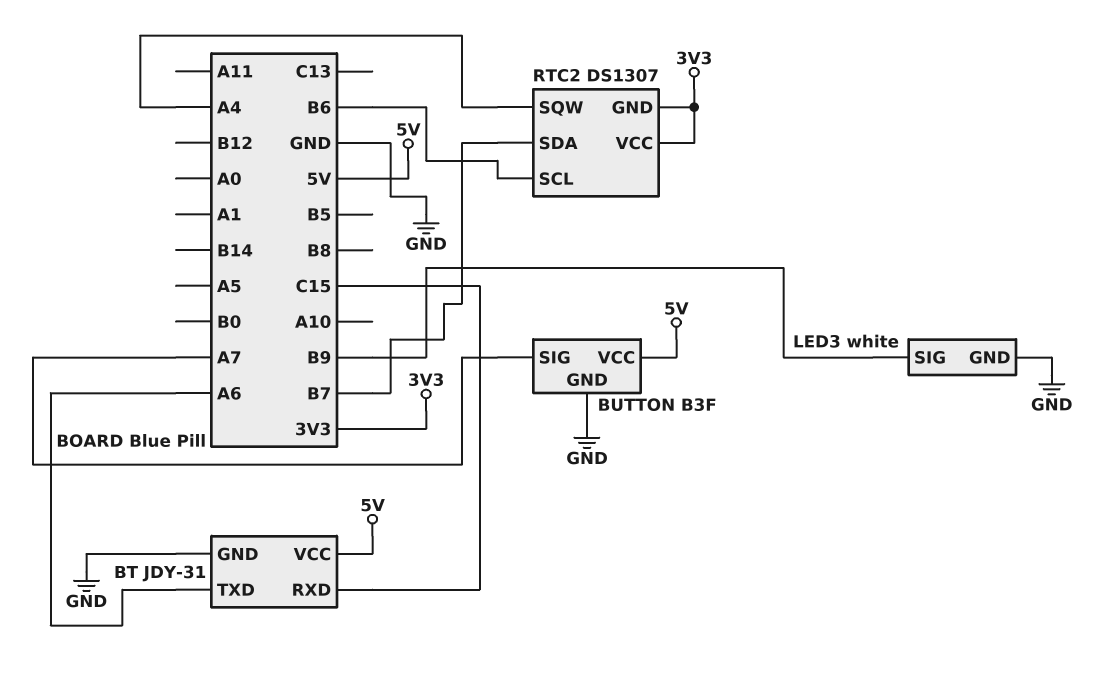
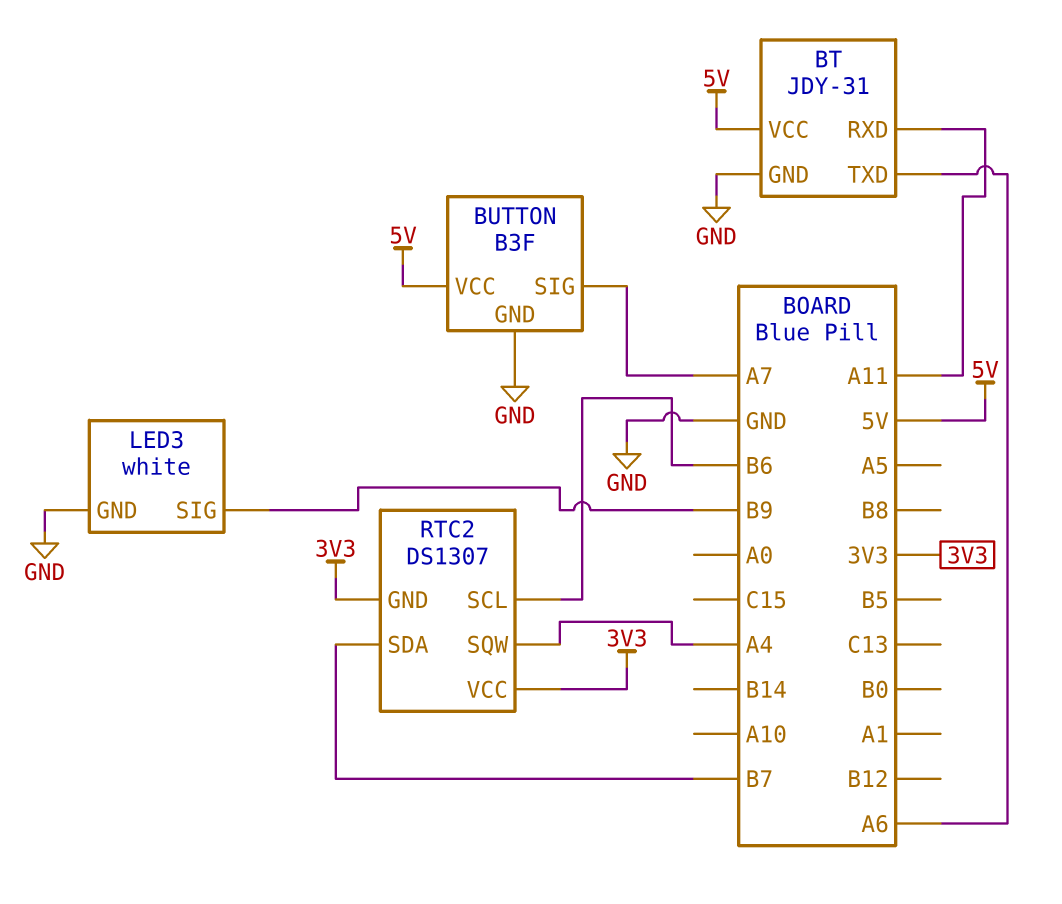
BT pin RXD: C15 -> A11

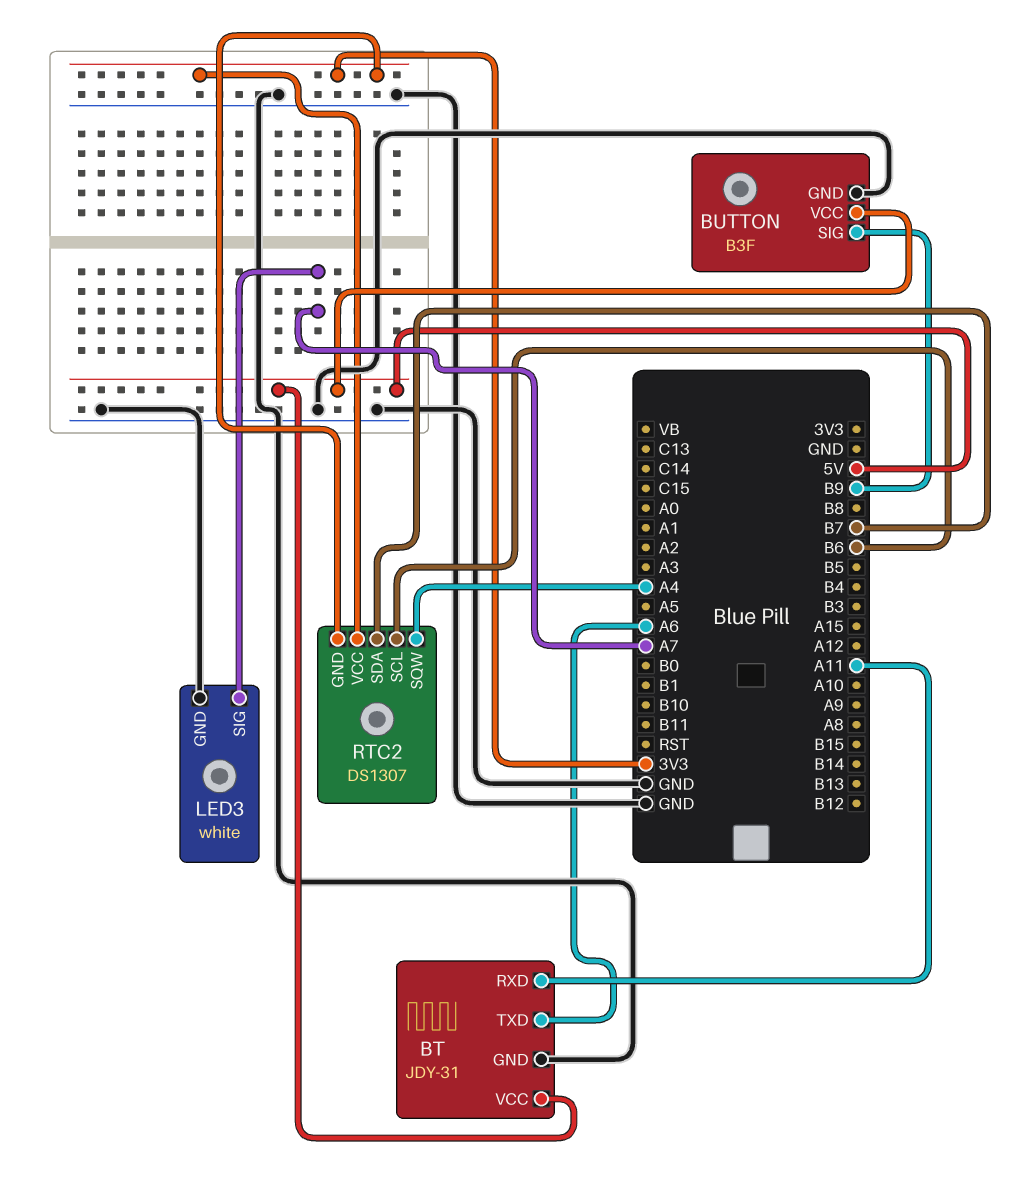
BUTTON pin SIG: A7 -> B9
LED3 pin SIG: B9 -> A7

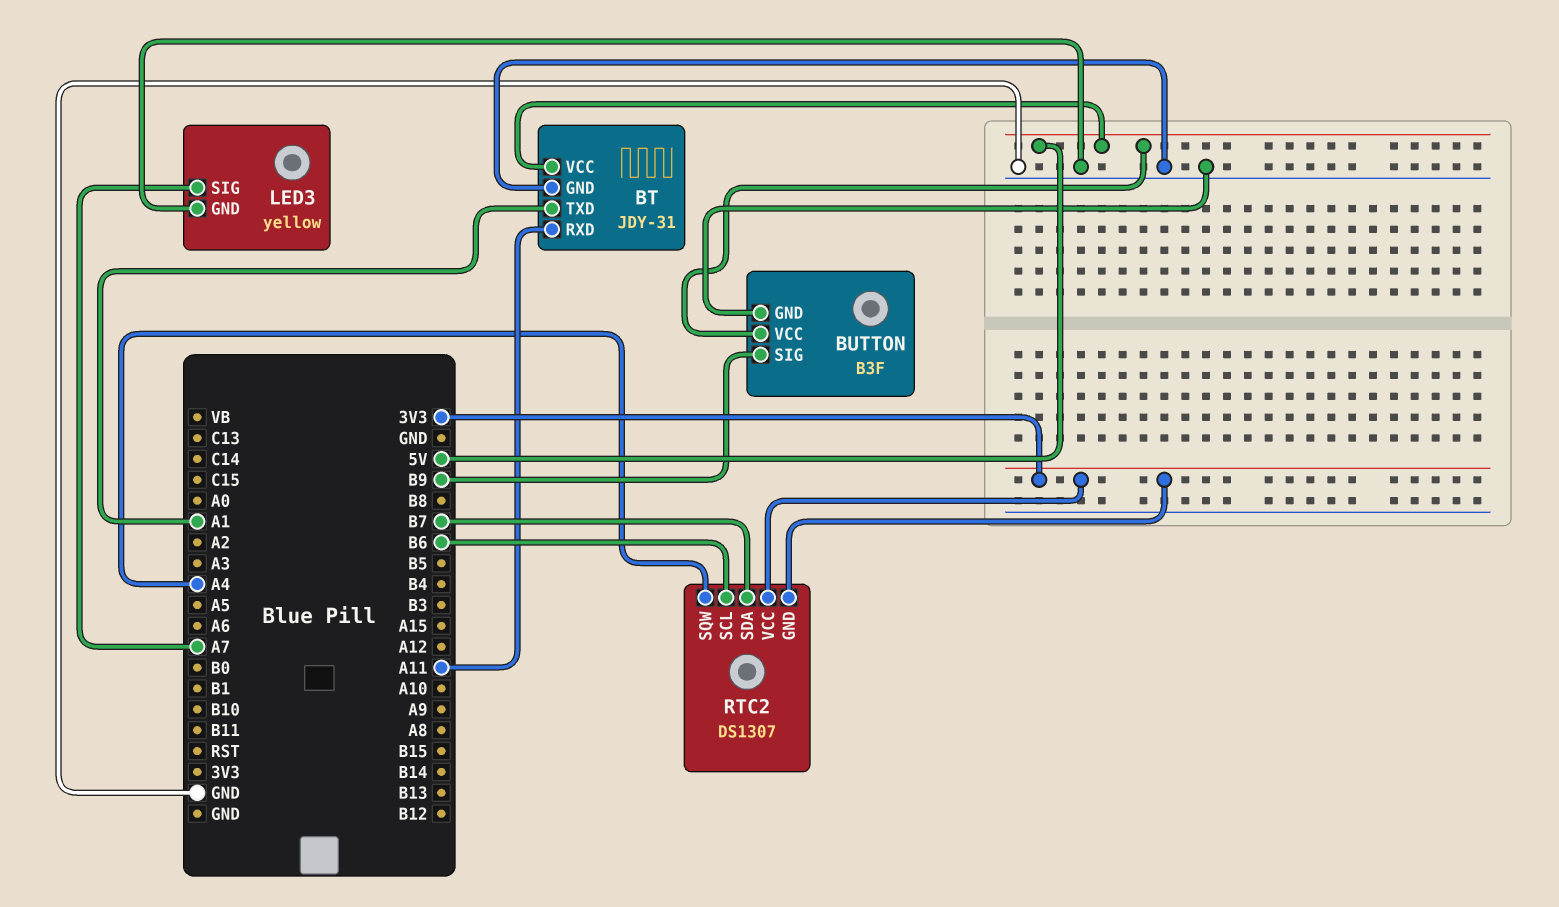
BT pin TXD: A6 -> A1
LED3: white -> yellow

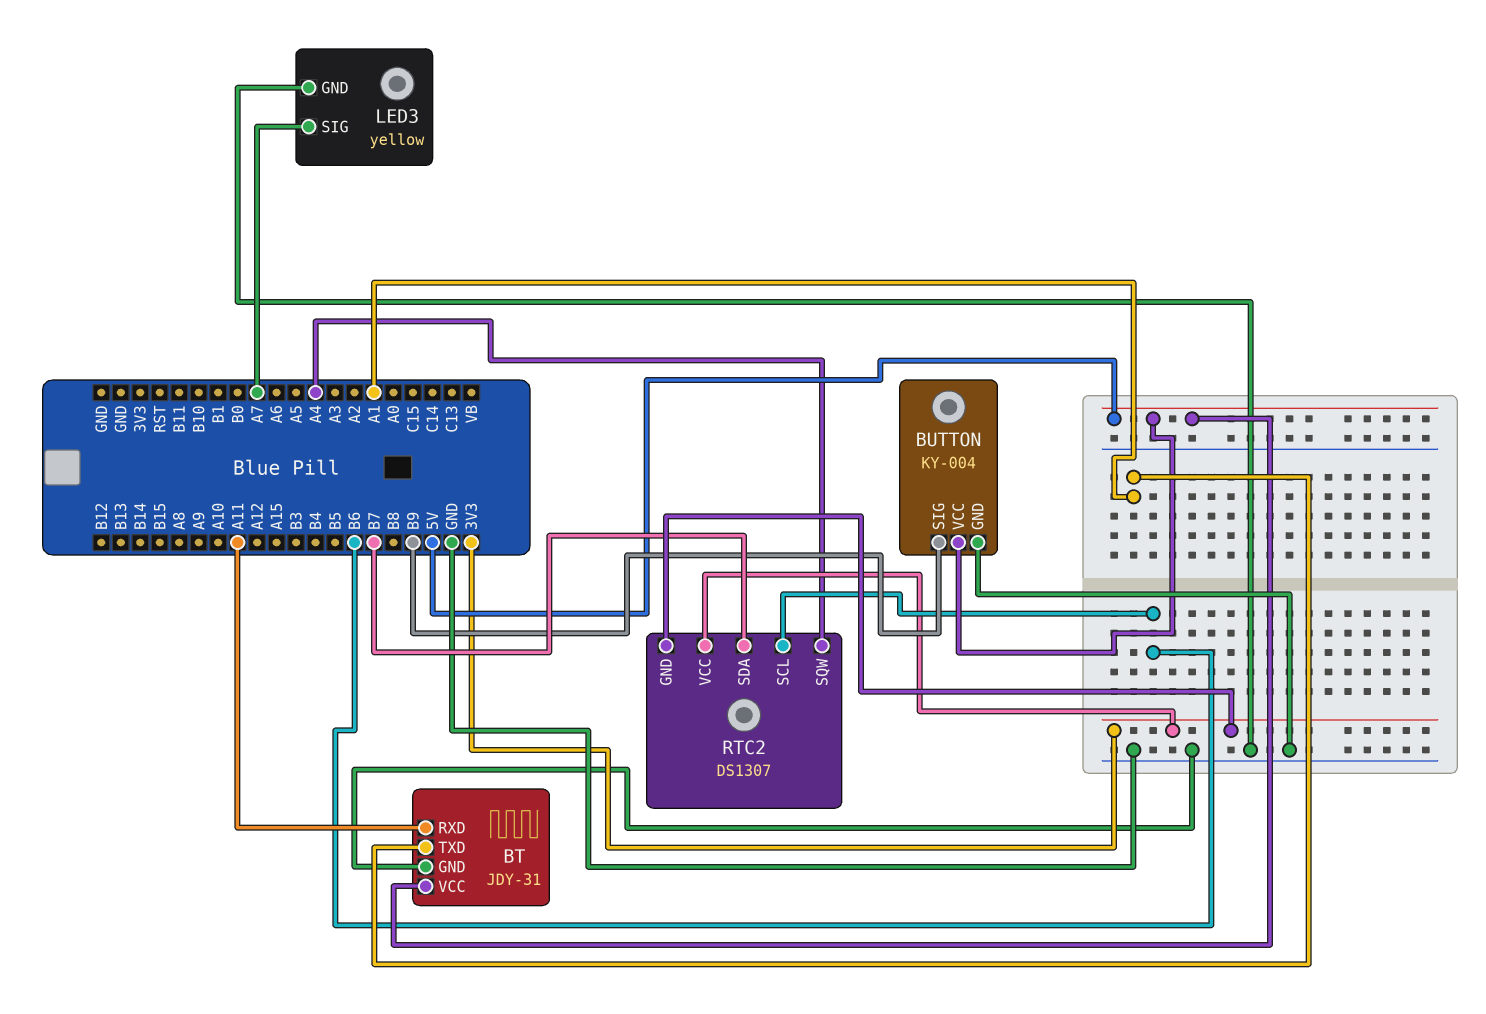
BUTTON: B3F -> KY-004

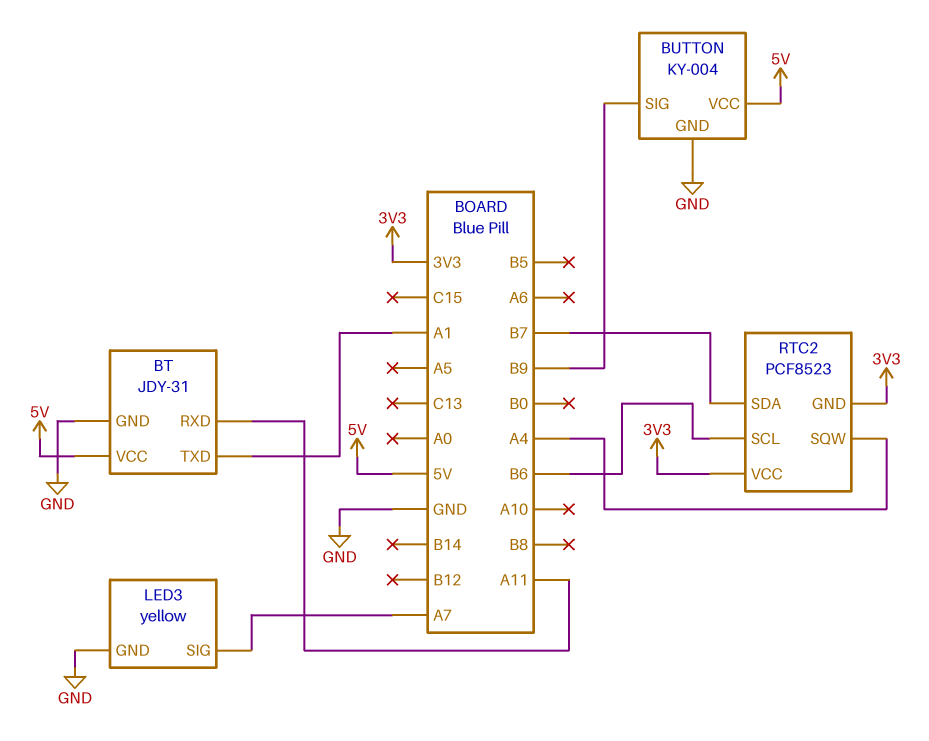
RTC2: DS1307 -> PCF8523

